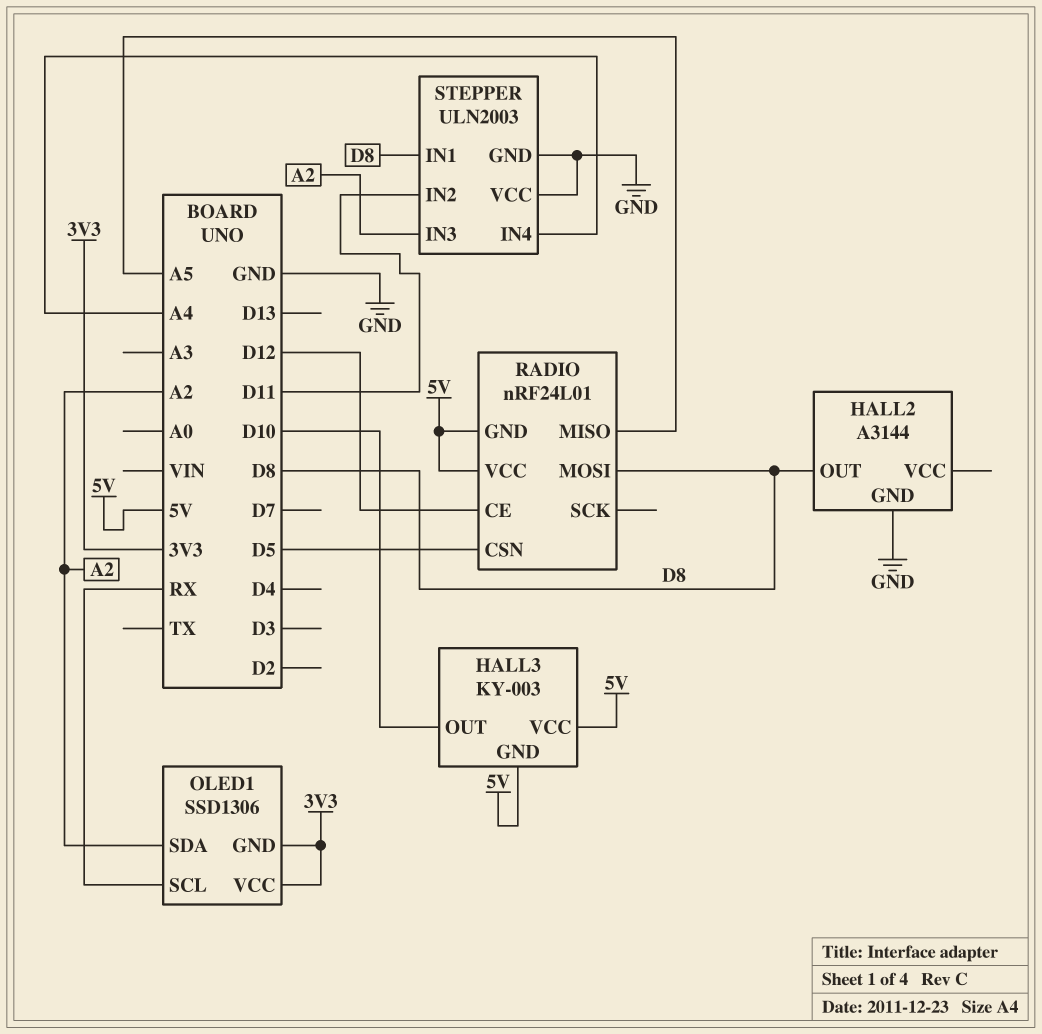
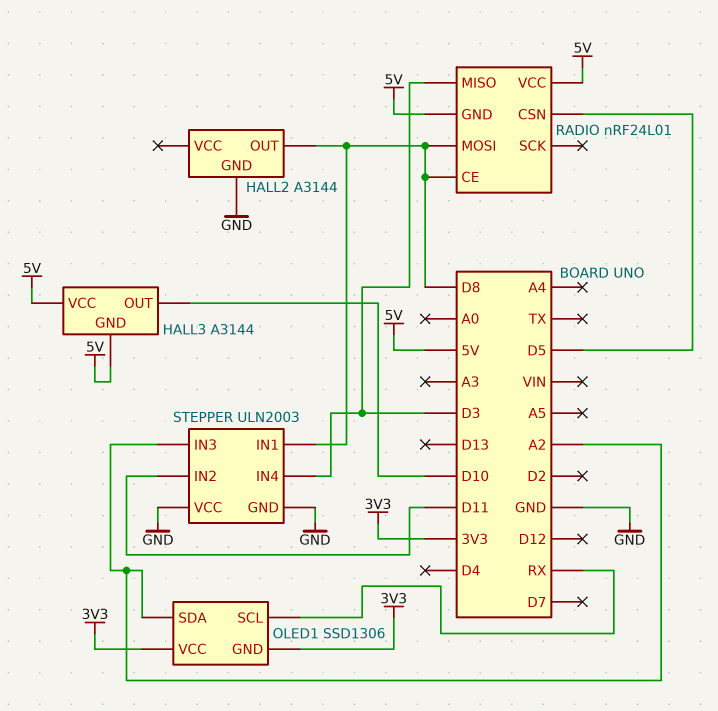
HALL3: KY-003 -> A3144
RADIO pin CE: D12 -> D8
RADIO pin MISO: A5 -> D3
STEPPER pin IN4: A4 -> D3

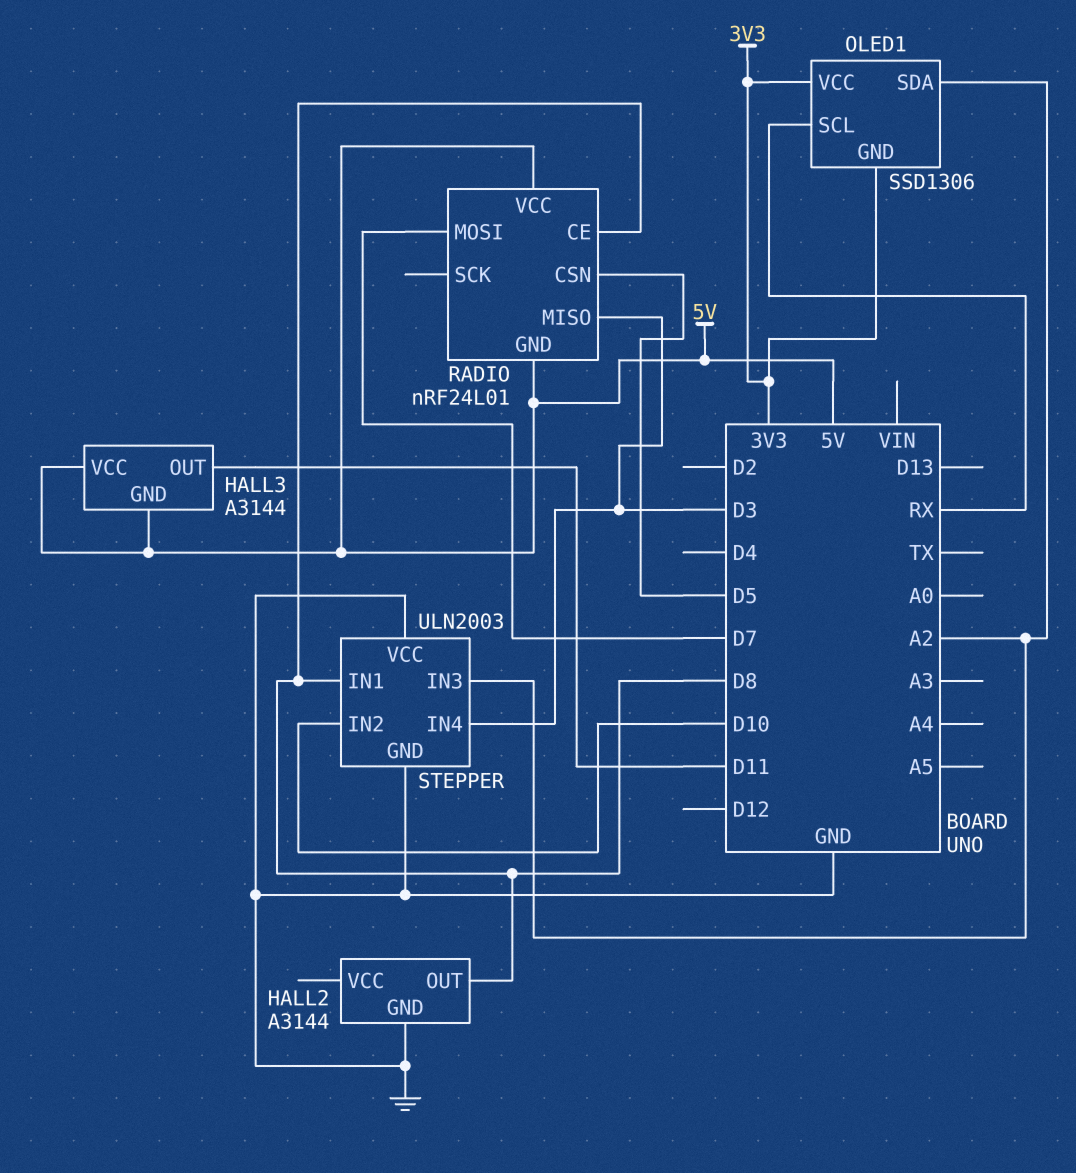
HALL3 pin OUT: D10 -> D11
RADIO pin MOSI: D8 -> D7
STEPPER pin IN2: D11 -> D10

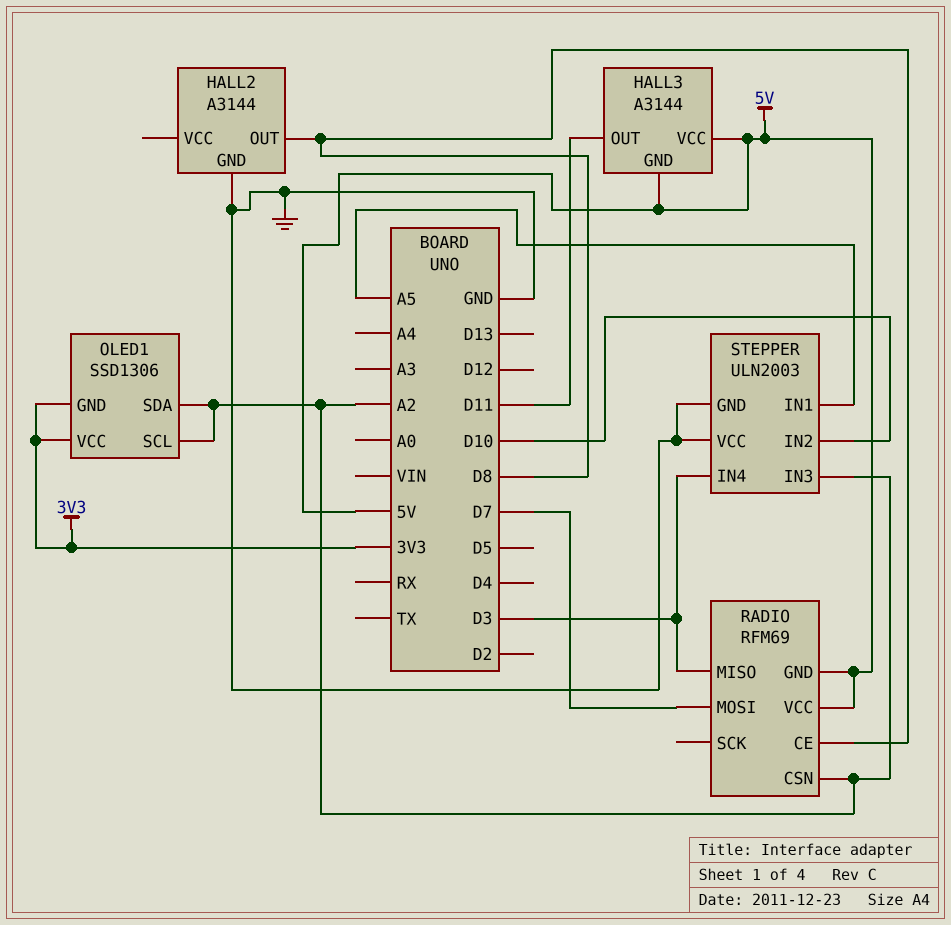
OLED1 pin SCL: RX -> A2
RADIO: nRF24L01 -> RFM69
RADIO pin CSN: D5 -> A2
STEPPER pin IN1: D8 -> A5

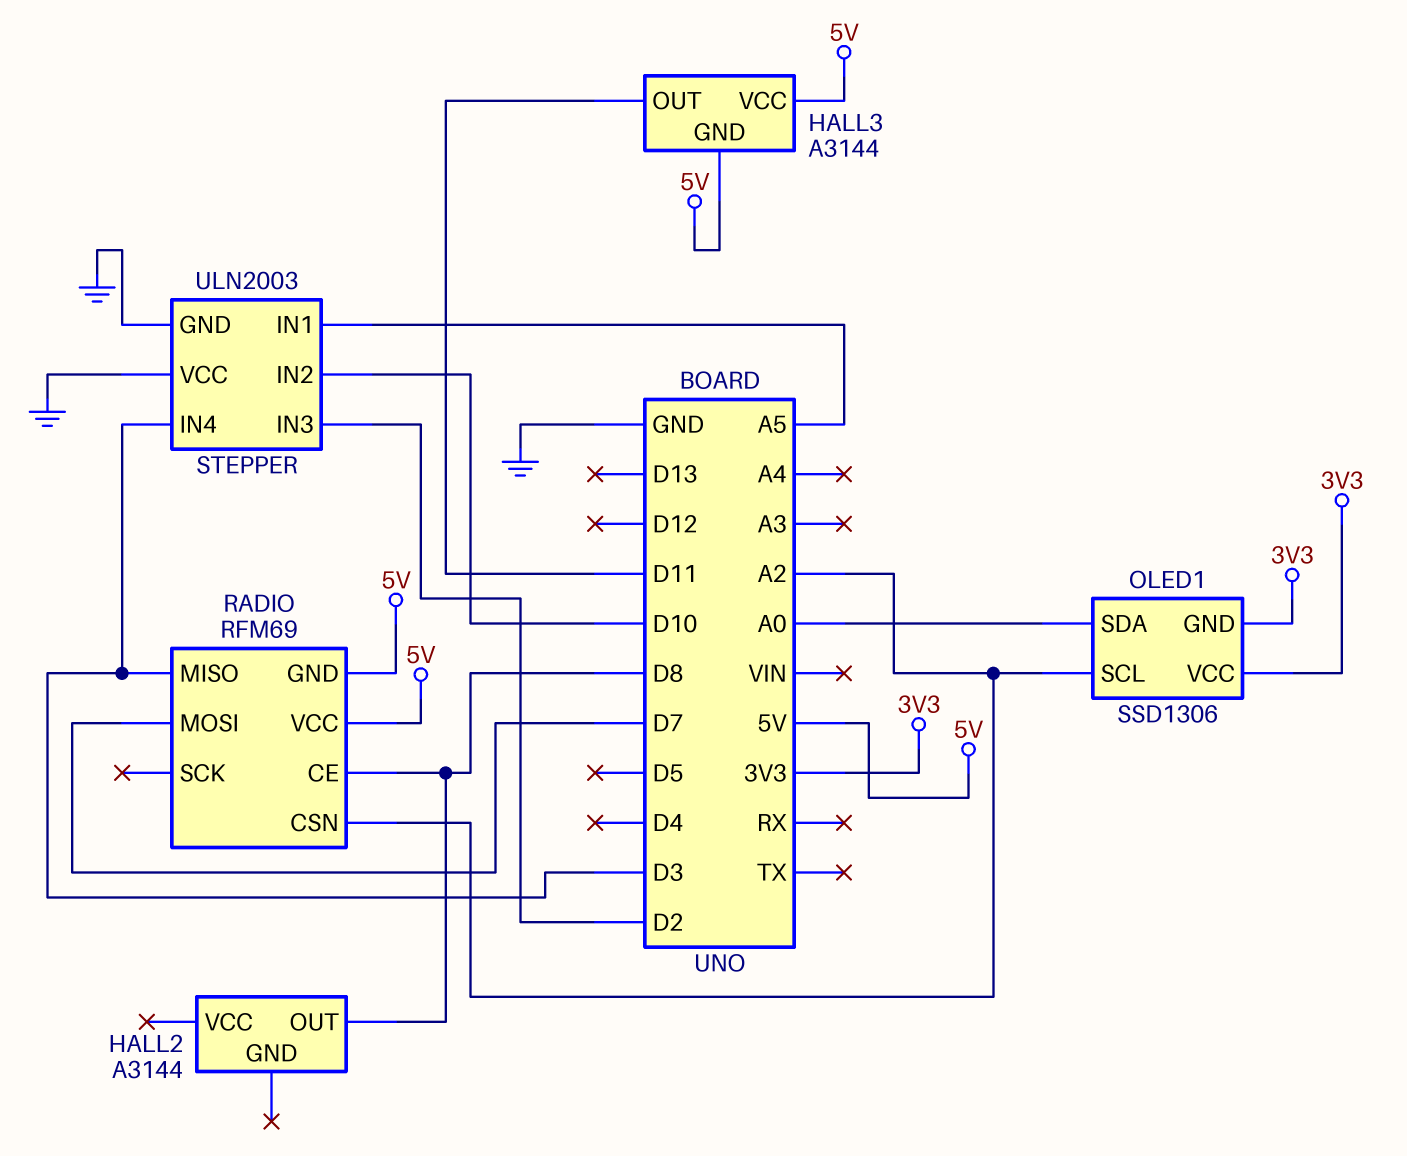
HALL2 pin GND: GND -> none
OLED1 pin SDA: A2 -> A0
STEPPER pin IN3: A2 -> D2

